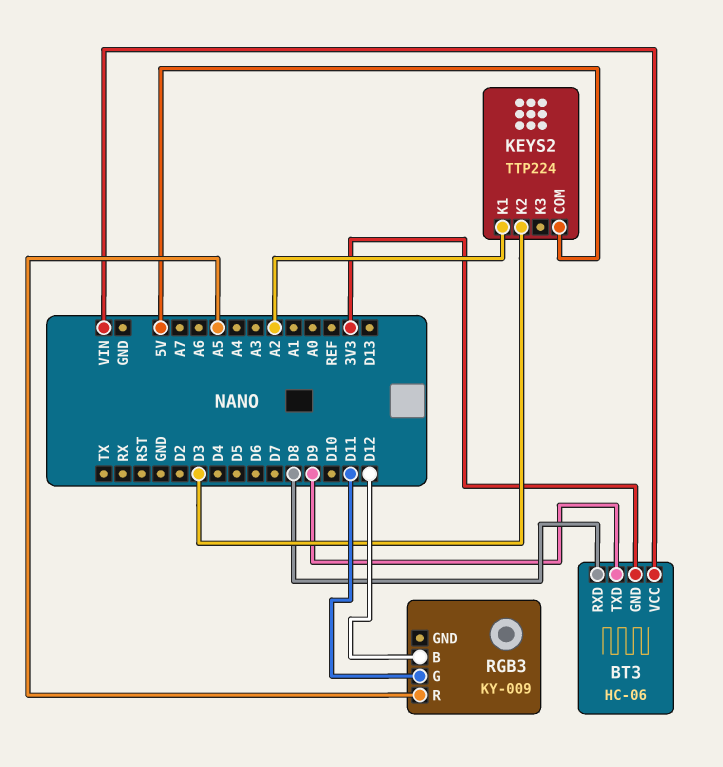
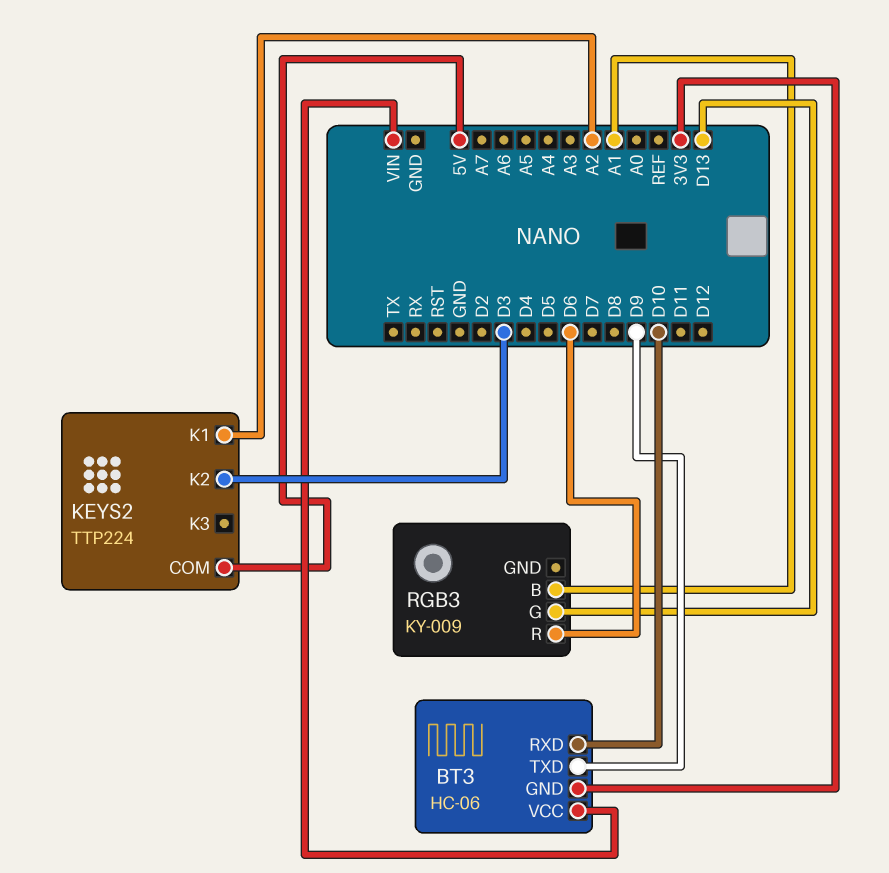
BT3 pin RXD: D8 -> D10
RGB3 pin B: D12 -> A1
RGB3 pin G: D11 -> D13
RGB3 pin R: A5 -> D6

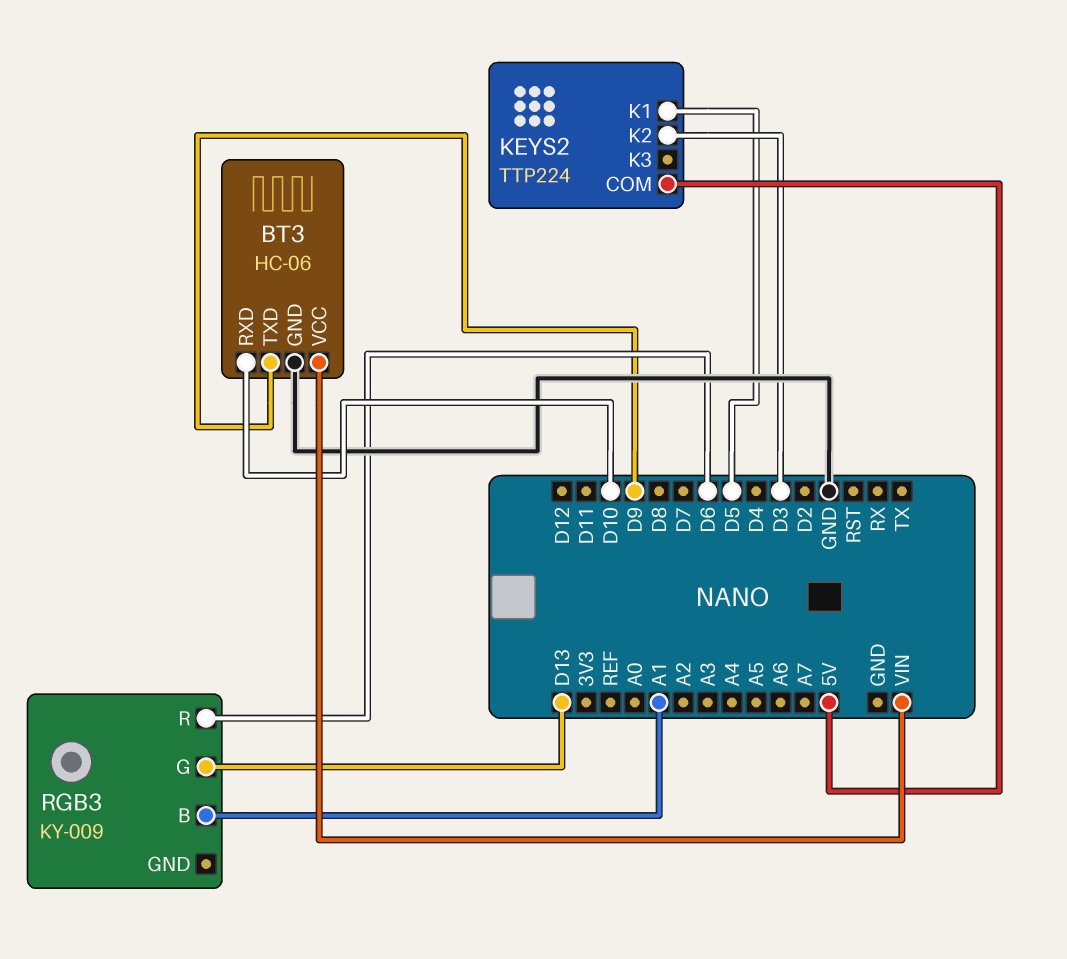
BT3 pin GND: 3V3 -> GND
KEYS2 pin K1: A2 -> D5

